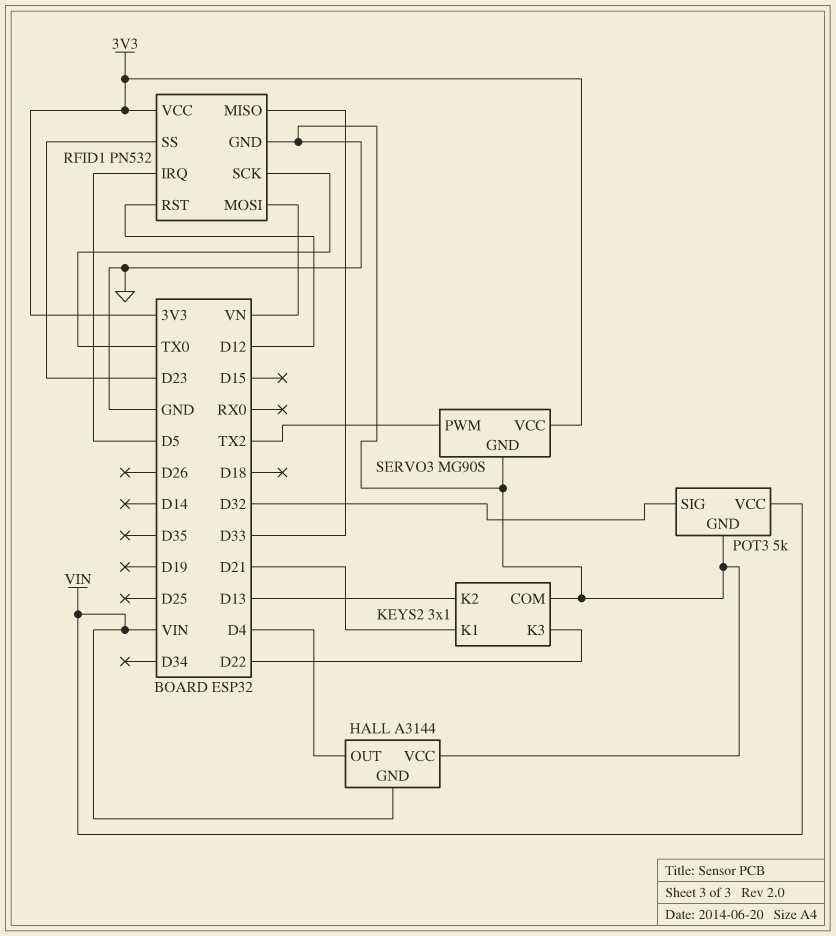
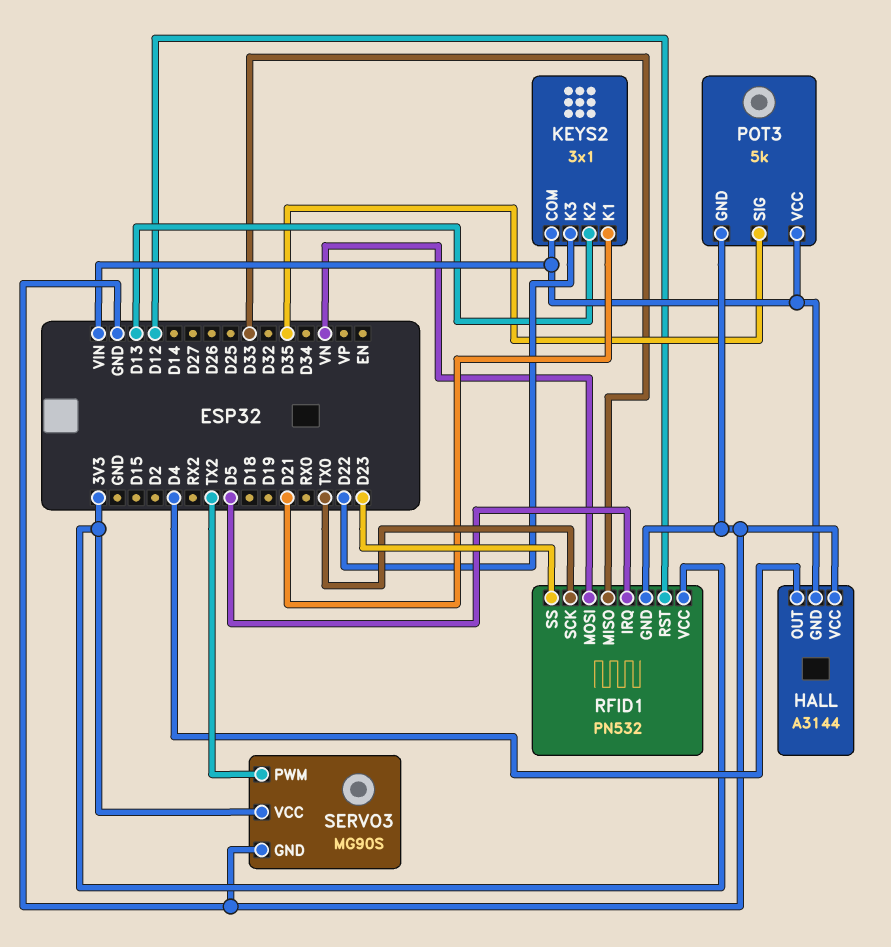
KEYS2 pin COM: GND -> VIN
POT3 pin SIG: D32 -> D35

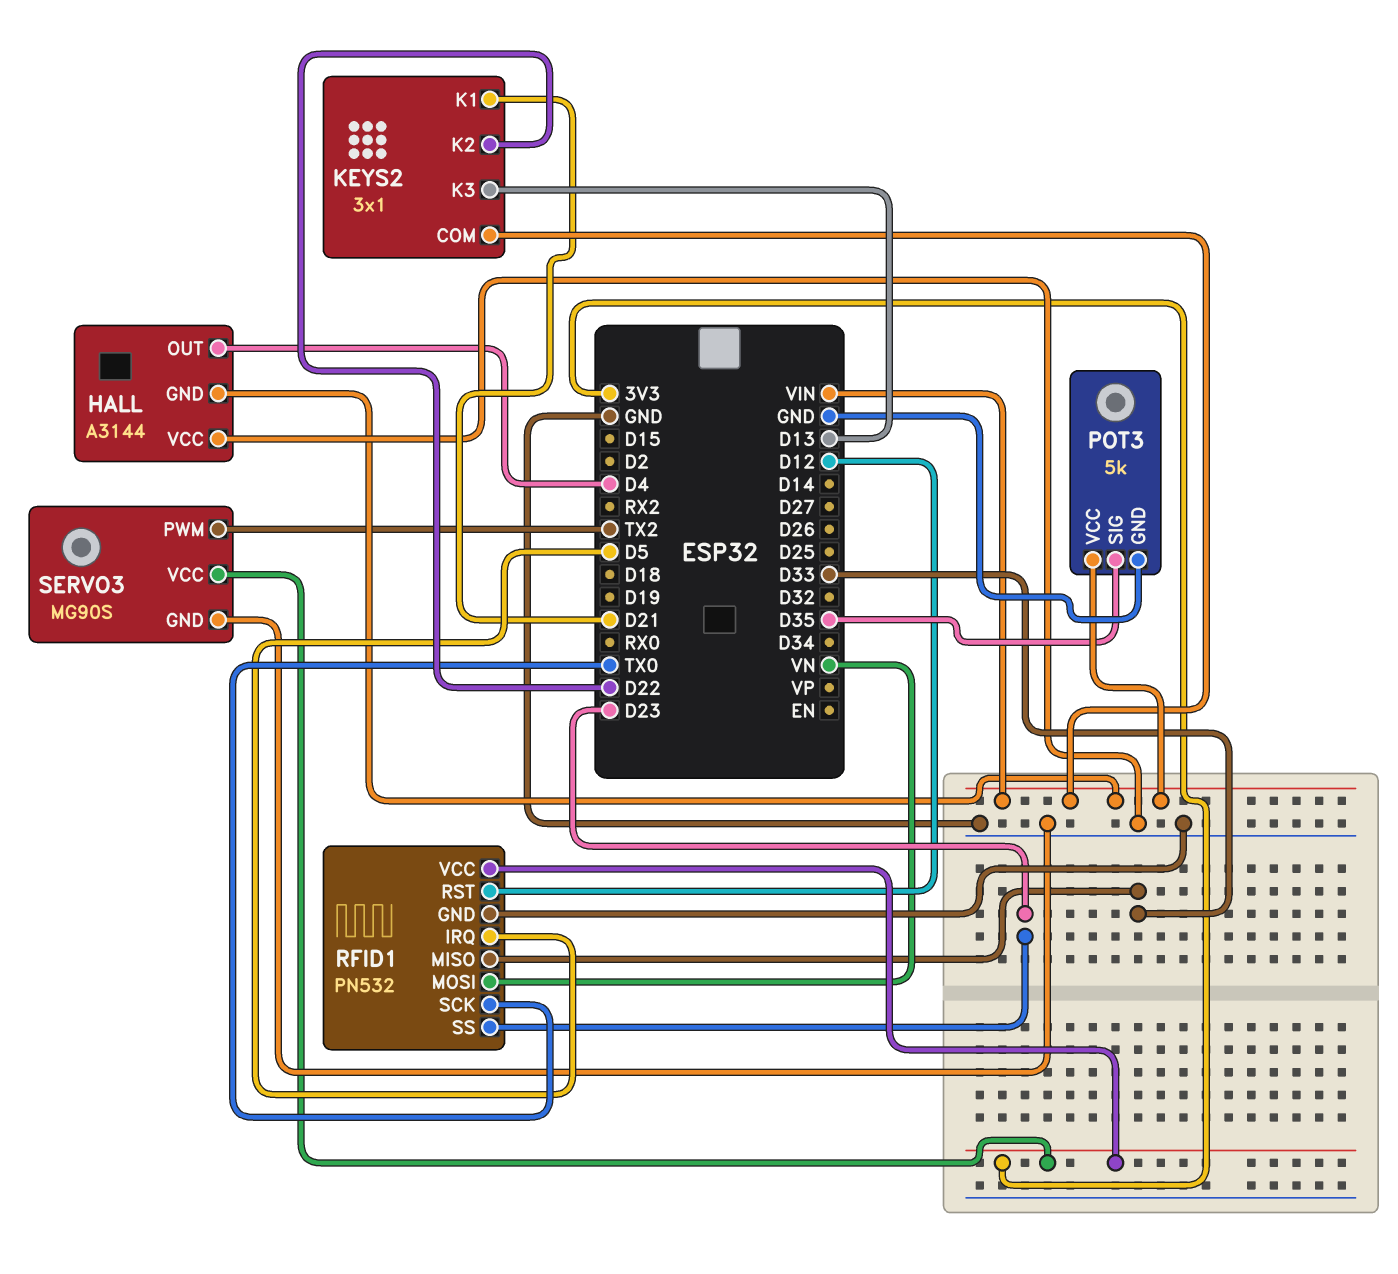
KEYS2 pin K2: D13 -> D22
KEYS2 pin K3: D22 -> D13

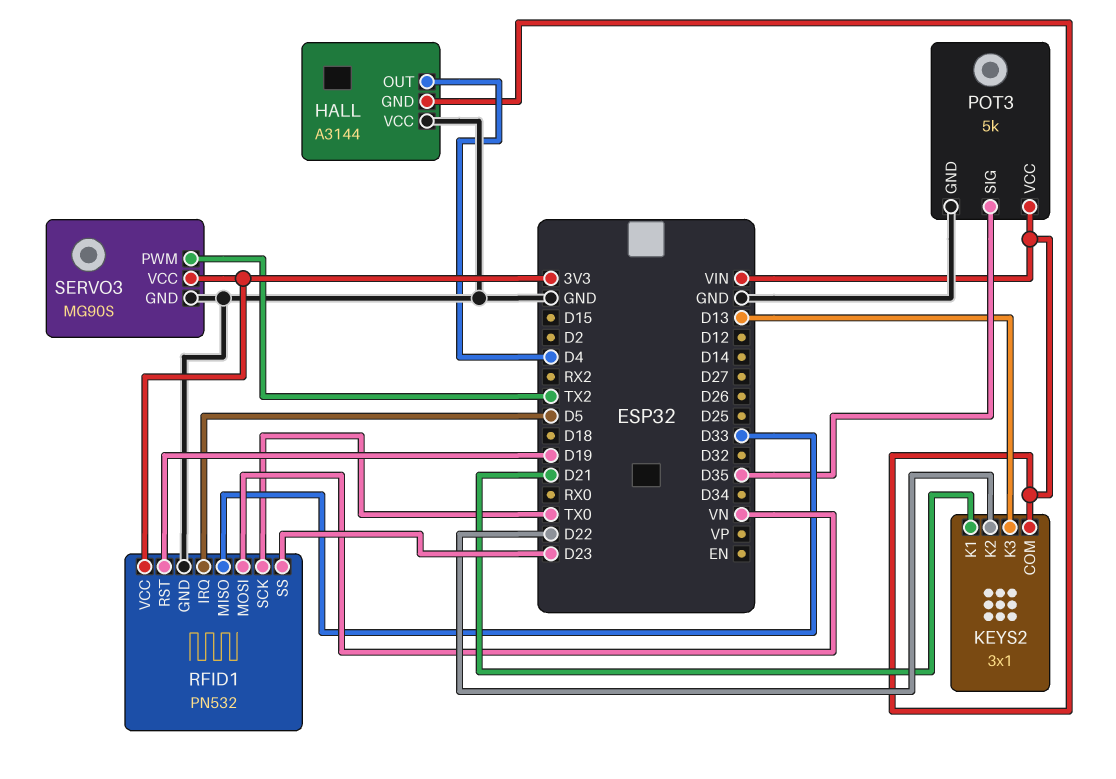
RFID1 pin RST: D12 -> D19

